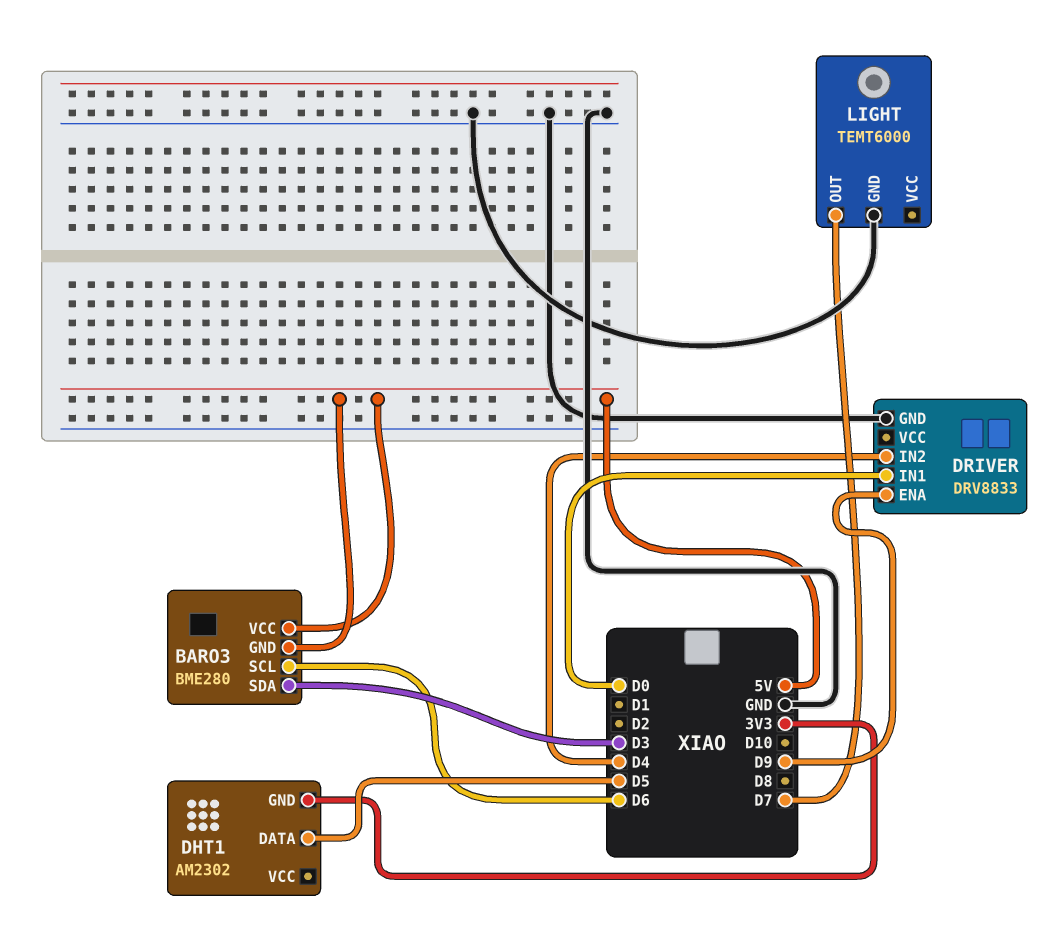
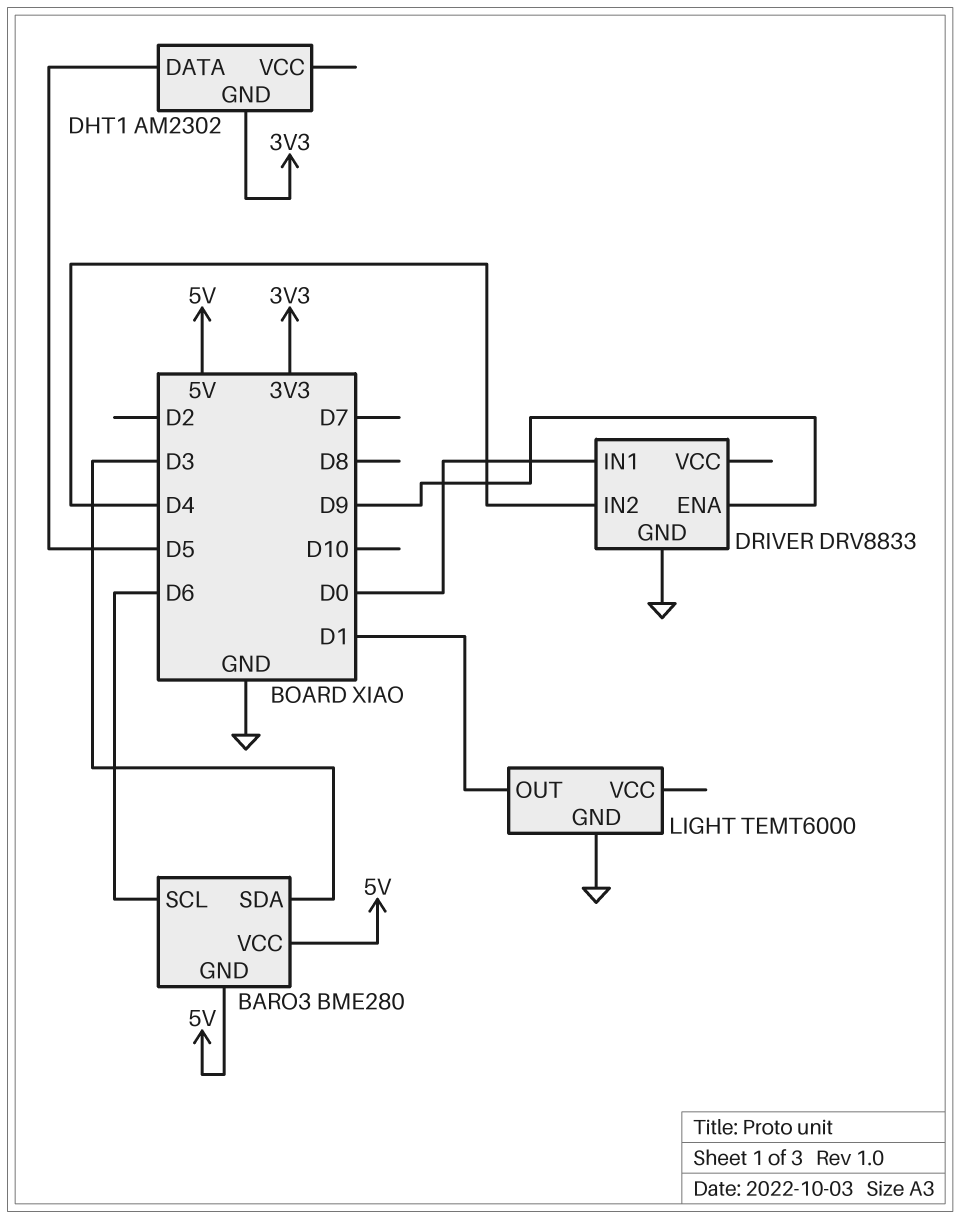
LIGHT pin OUT: D7 -> D1

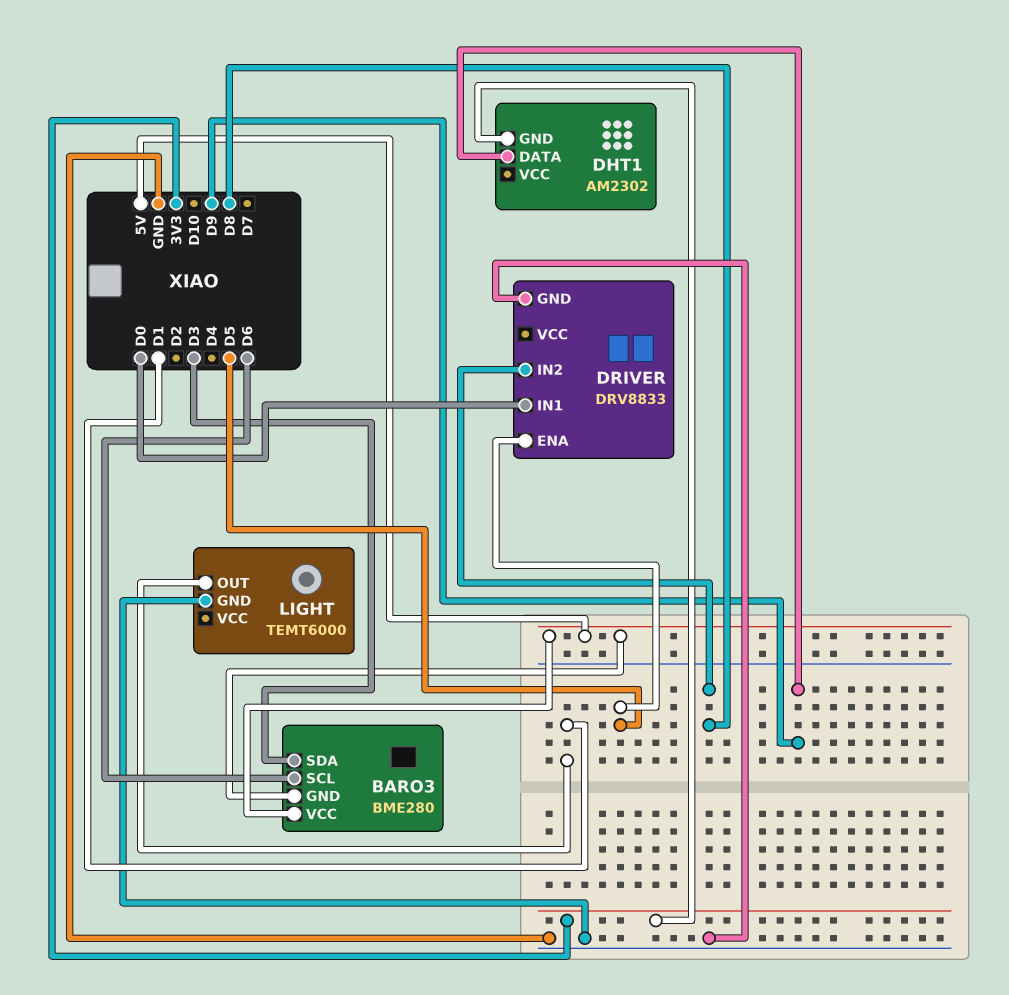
DHT1 pin DATA: D5 -> D9
DRIVER pin ENA: D9 -> D5
DRIVER pin IN2: D4 -> D8

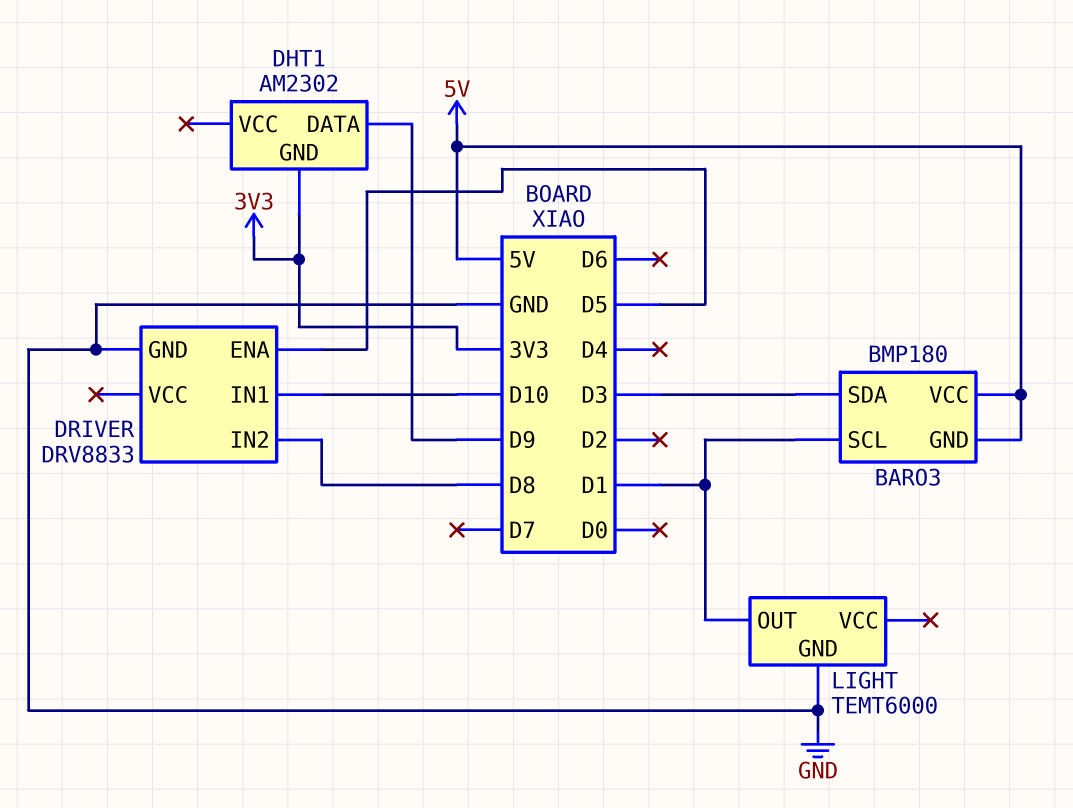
BARO3: BME280 -> BMP180
BARO3 pin SCL: D6 -> D1
DRIVER pin IN1: D0 -> D10

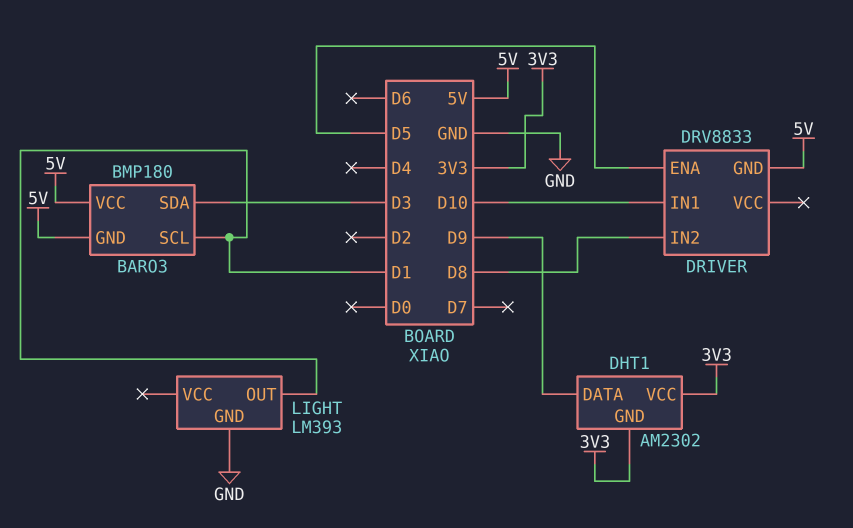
DHT1 pin VCC: none -> 3V3
DRIVER pin GND: GND -> 5V
LIGHT: TEMT6000 -> LM393

